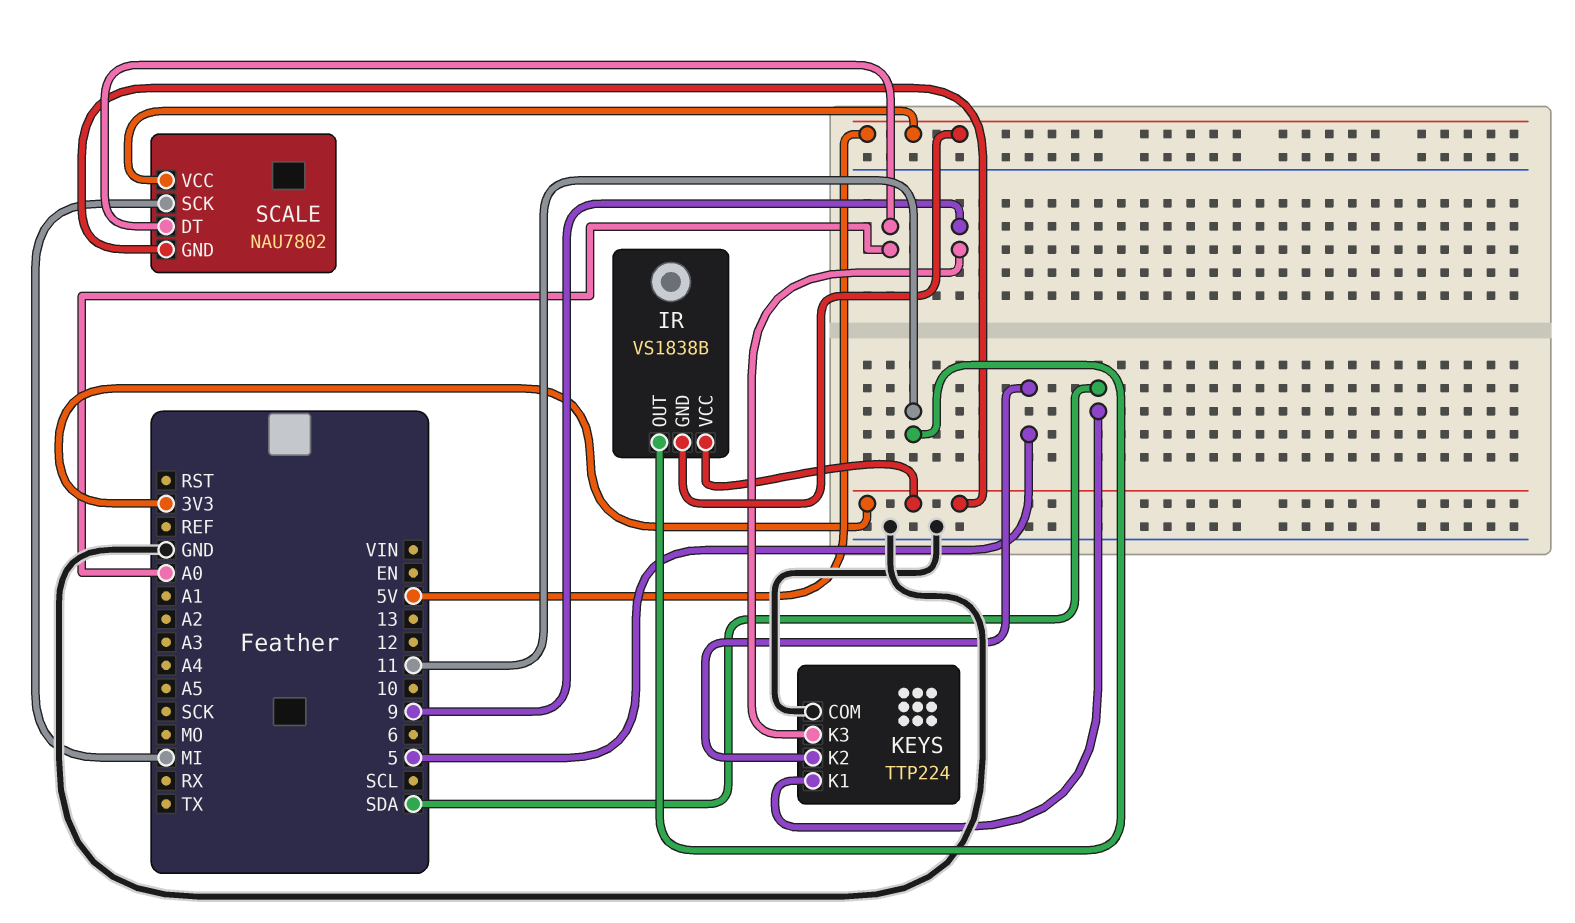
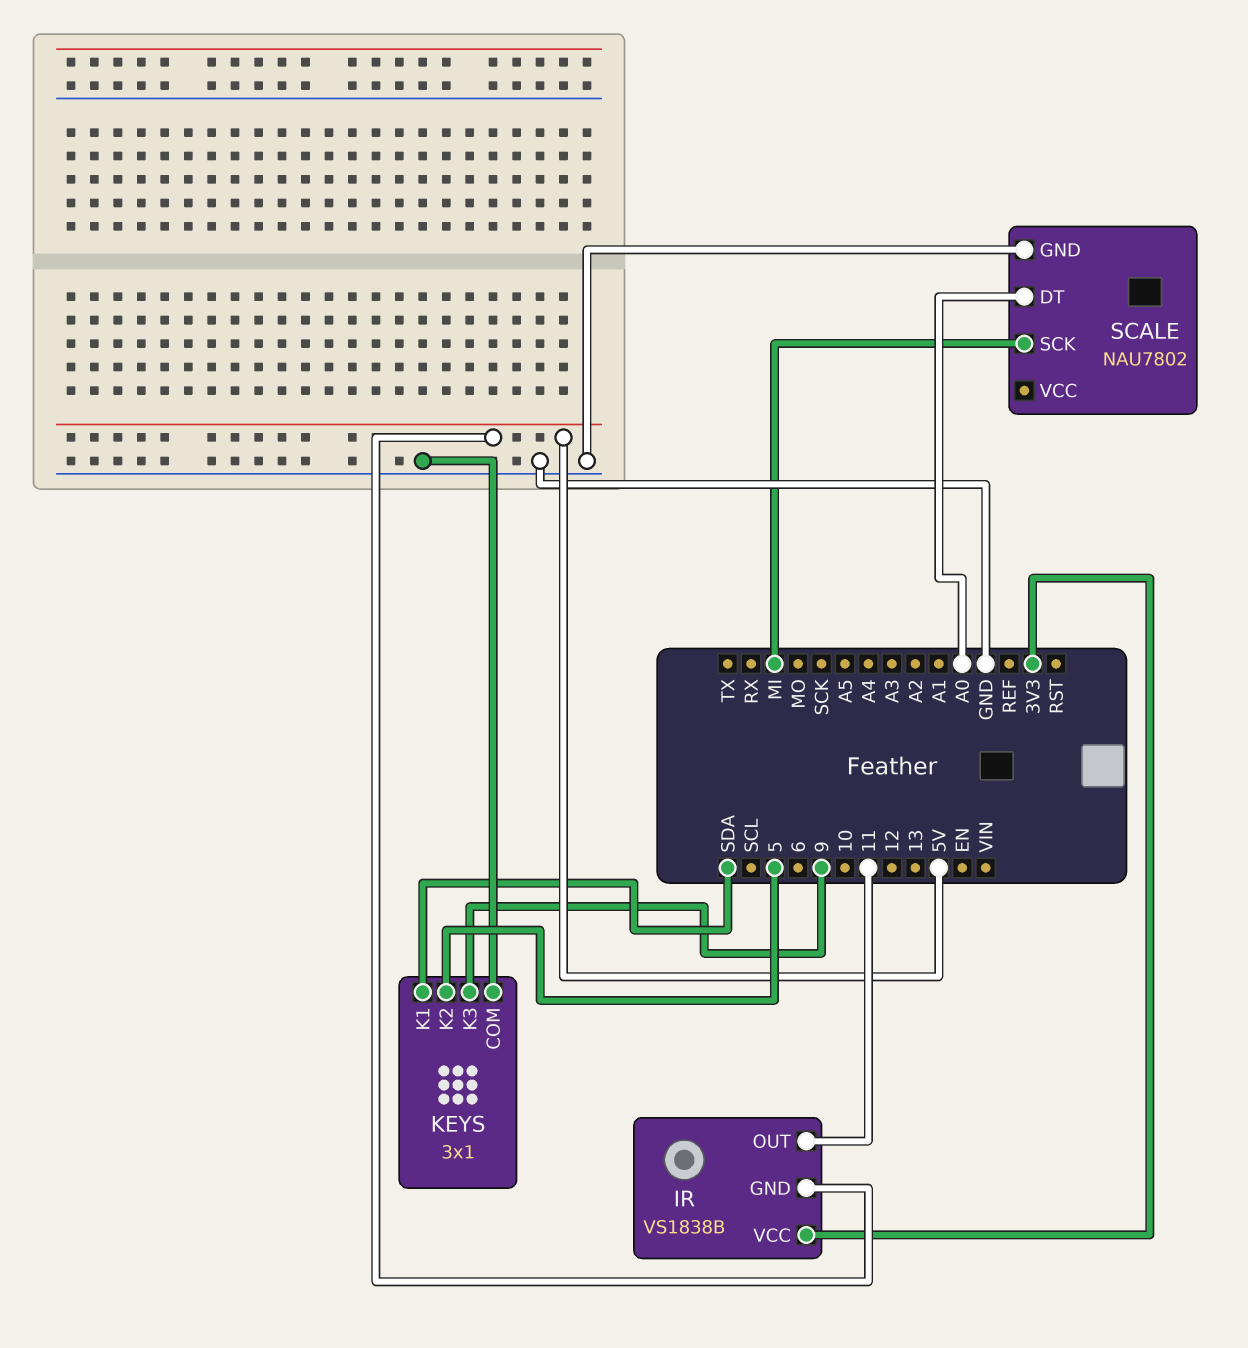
KEYS: TTP224 -> 3x1
SCALE pin GND: 3V3 -> GND
SCALE pin VCC: 5V -> none

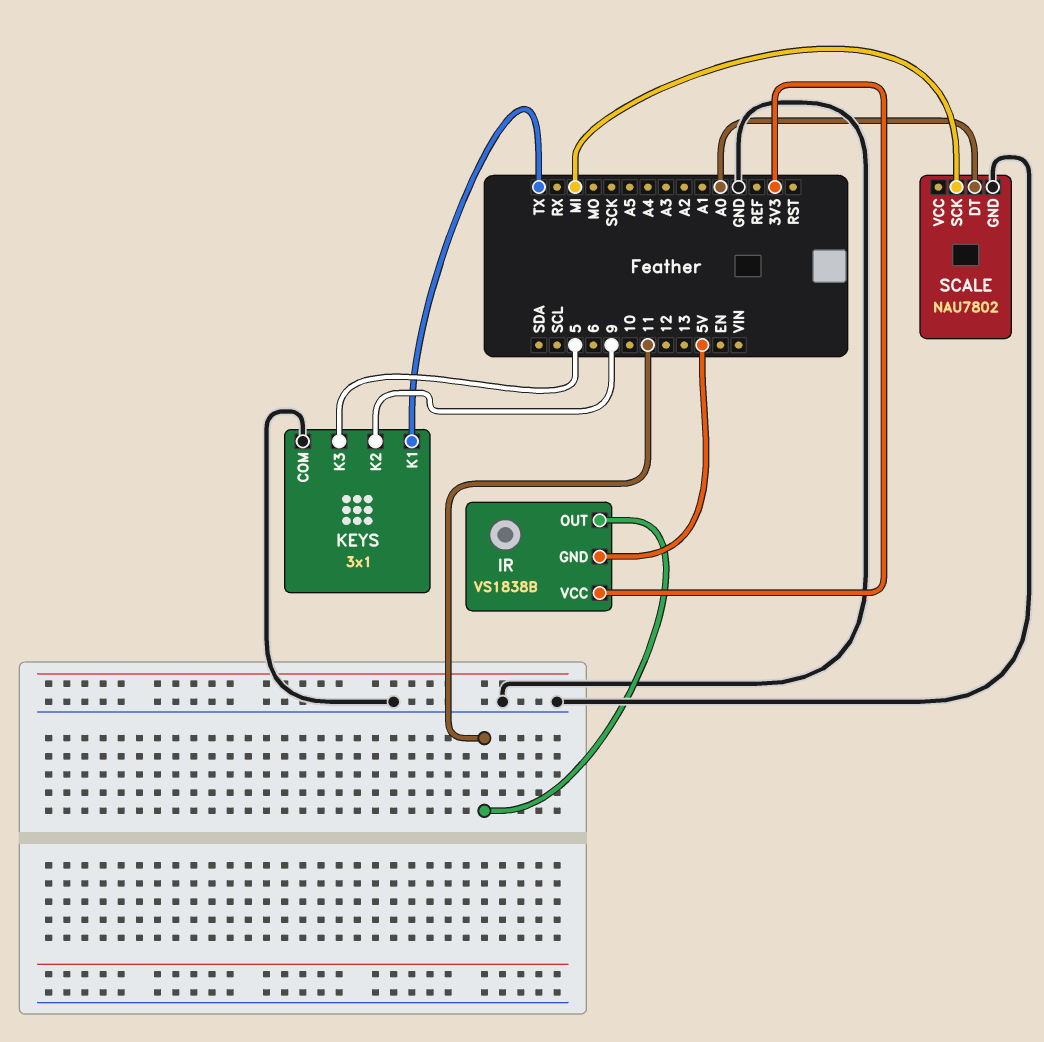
KEYS pin K1: SDA -> TX
KEYS pin K2: 5 -> 9
KEYS pin K3: 9 -> 5

